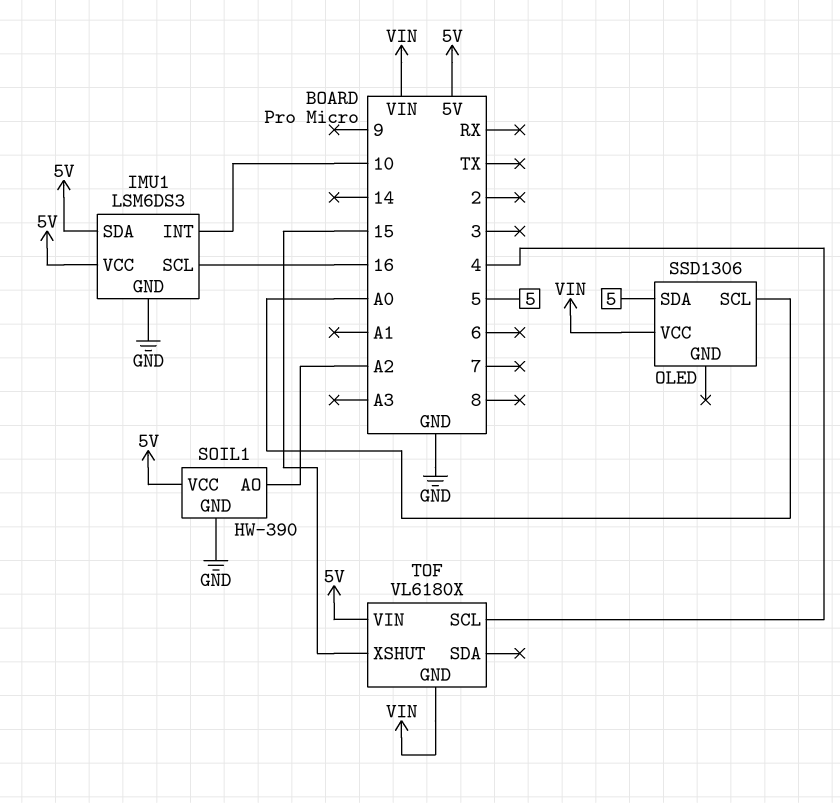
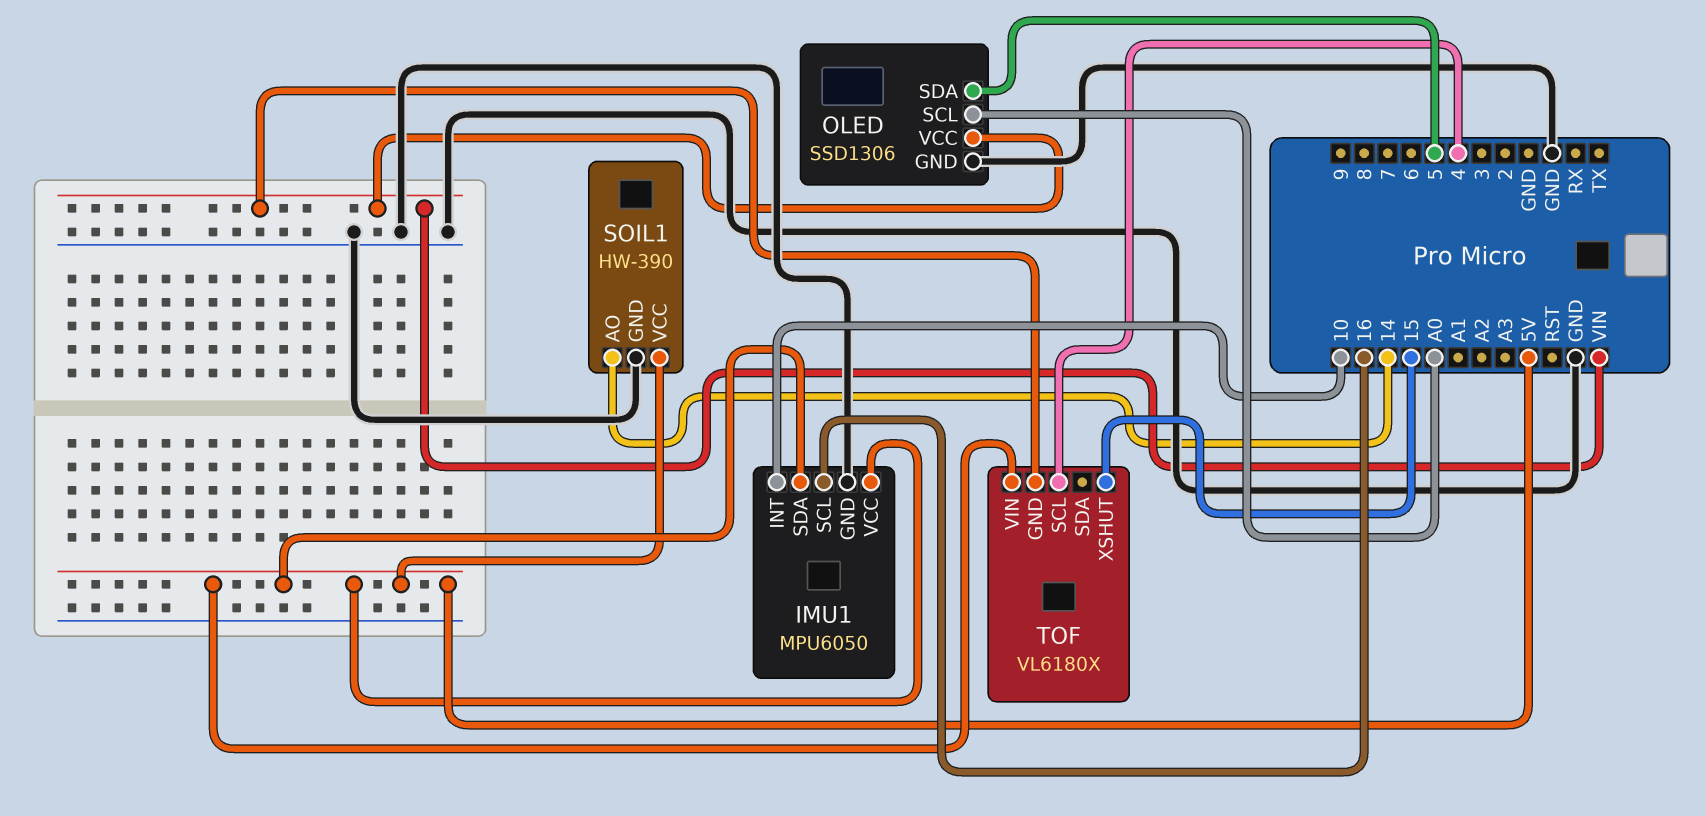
IMU1: LSM6DS3 -> MPU6050
OLED pin GND: none -> GND
SOIL1 pin AO: A2 -> 14

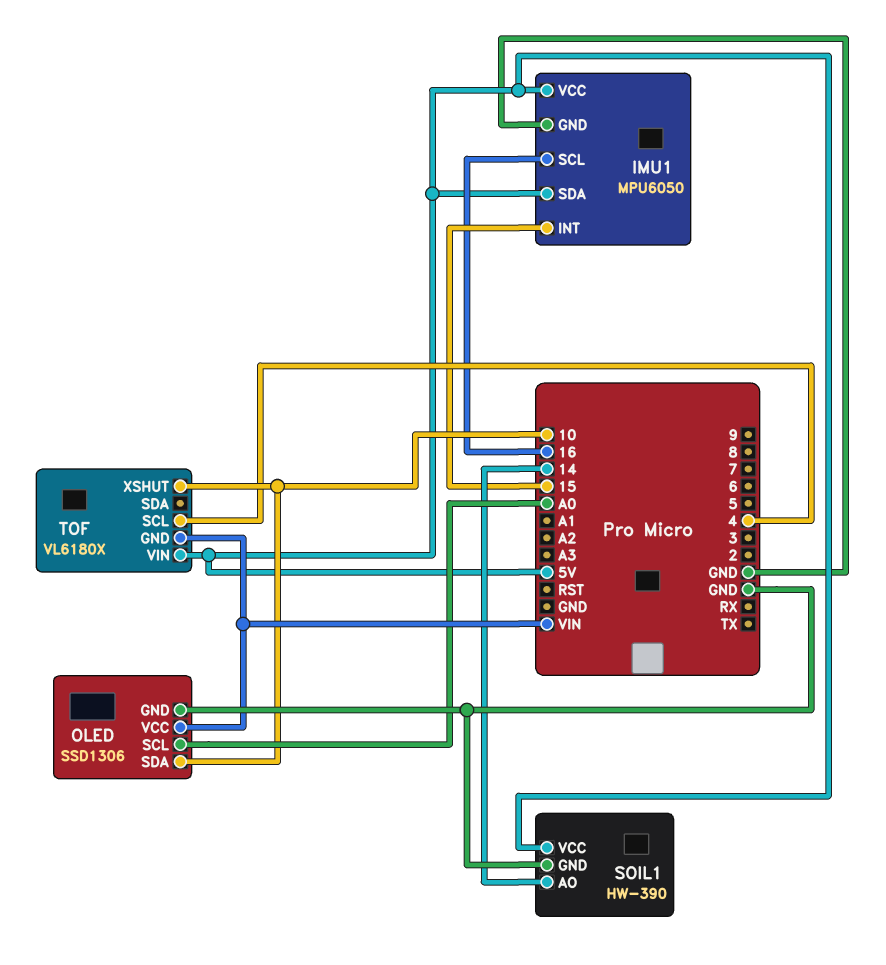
IMU1 pin INT: 10 -> 15
OLED pin SDA: 5 -> 10
TOF pin XSHUT: 15 -> 10

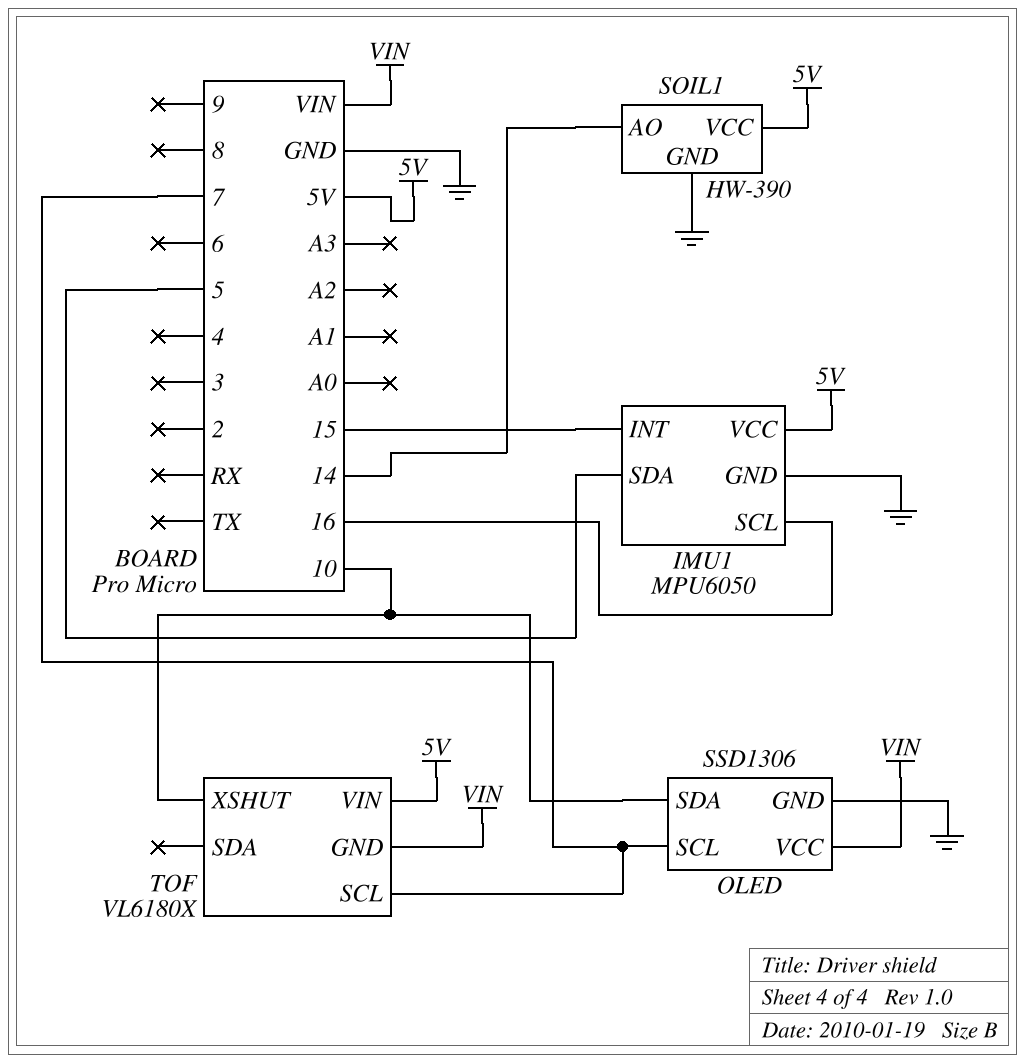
IMU1 pin SDA: 5V -> 5
OLED pin SCL: A0 -> 7
TOF pin SCL: 4 -> 7

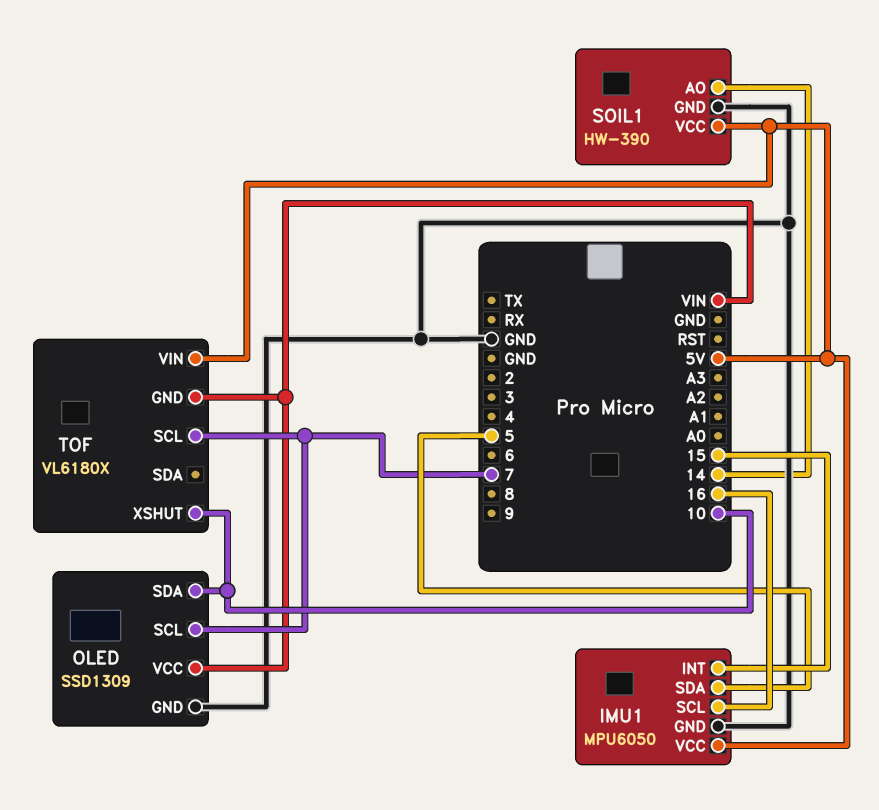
OLED: SSD1306 -> SSD1309

